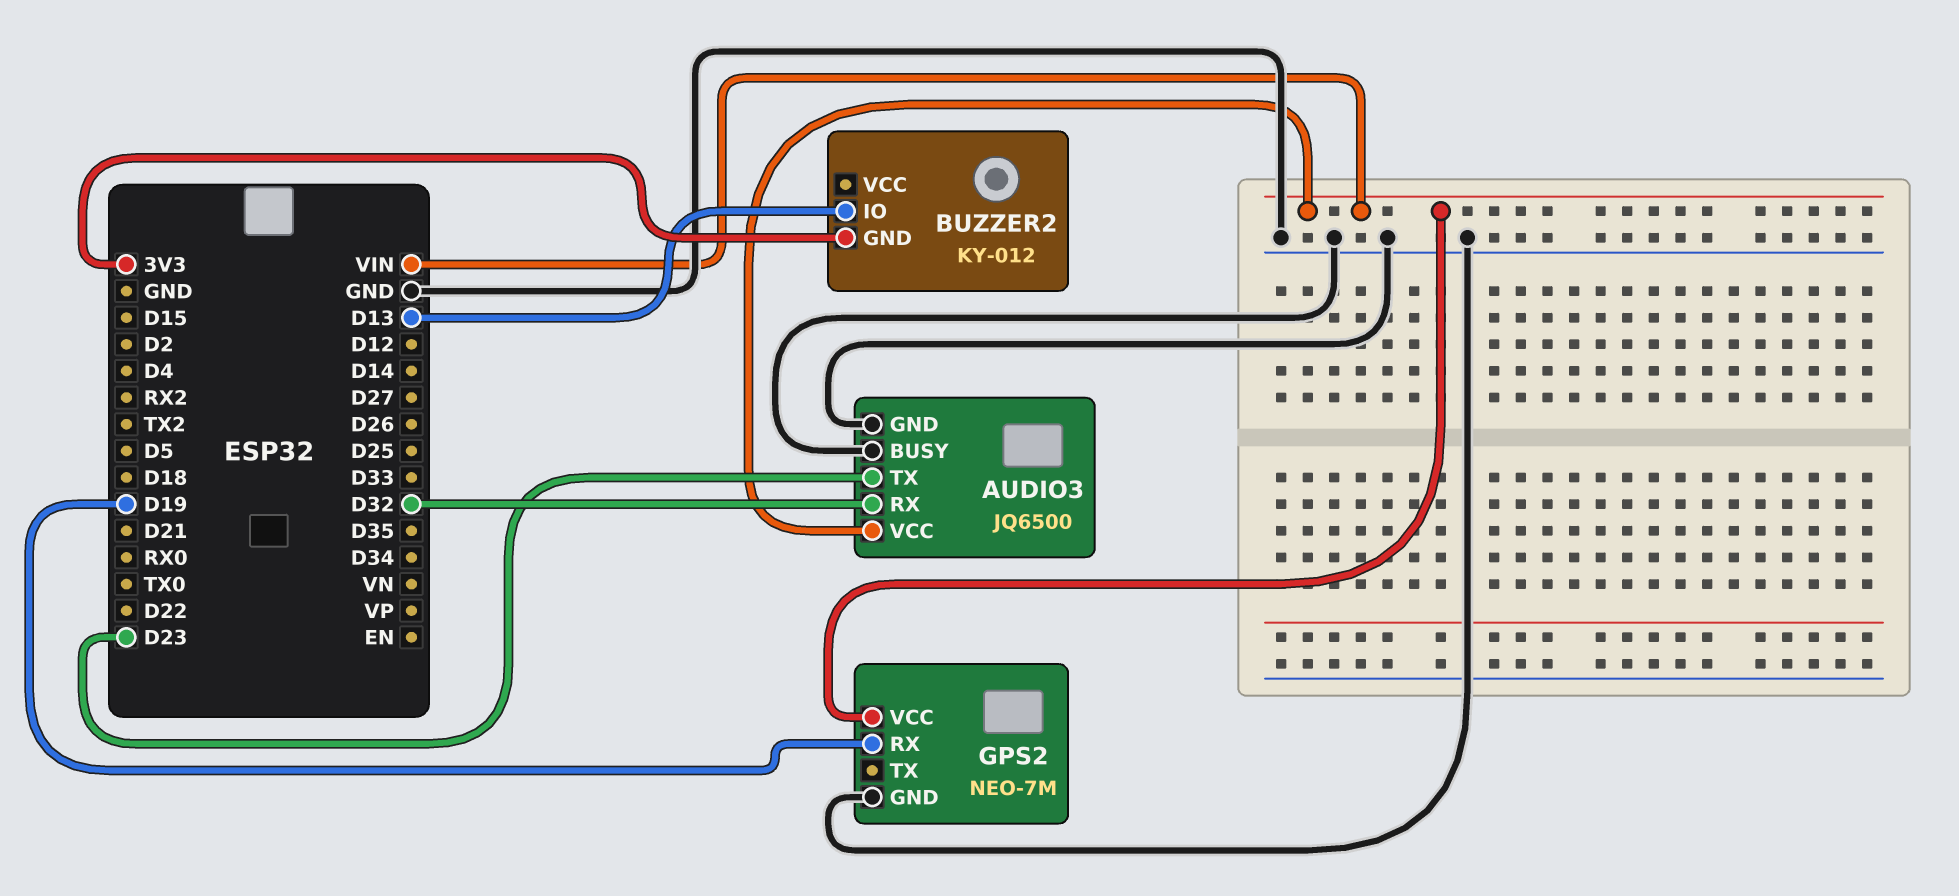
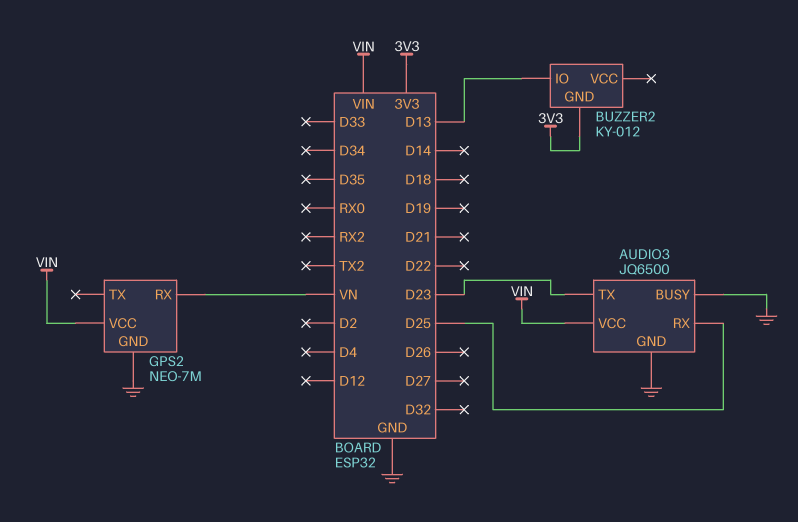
AUDIO3 pin RX: D32 -> D25
GPS2 pin RX: D19 -> VN

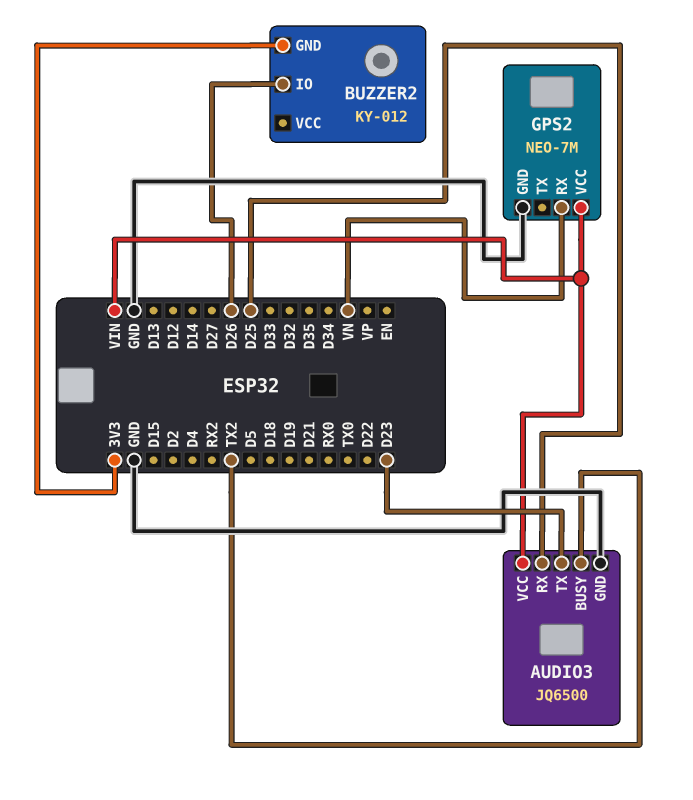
AUDIO3 pin BUSY: GND -> TX2
BUZZER2 pin IO: D13 -> D26

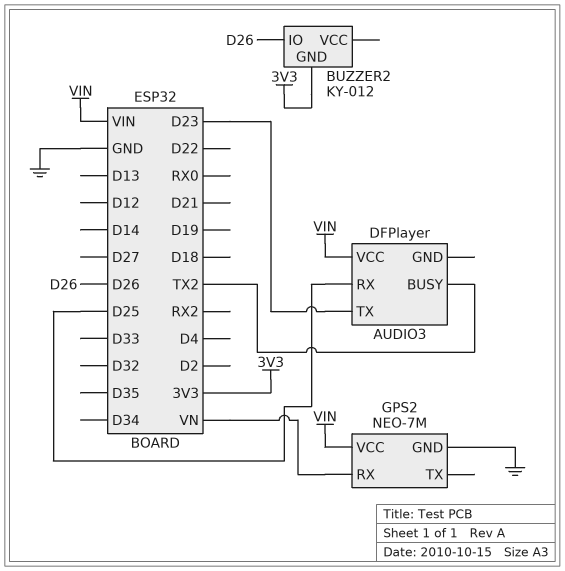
AUDIO3: JQ6500 -> DFPlayer
AUDIO3 pin GND: GND -> none

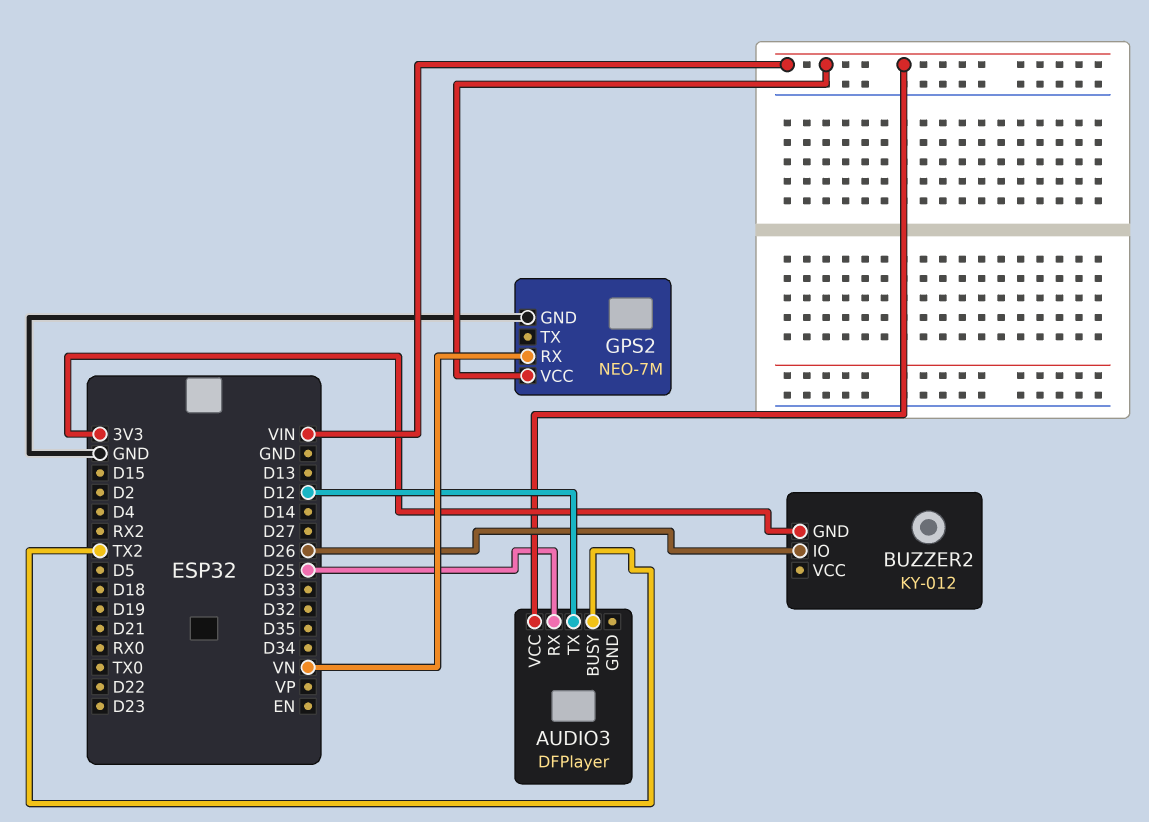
AUDIO3 pin TX: D23 -> D12

